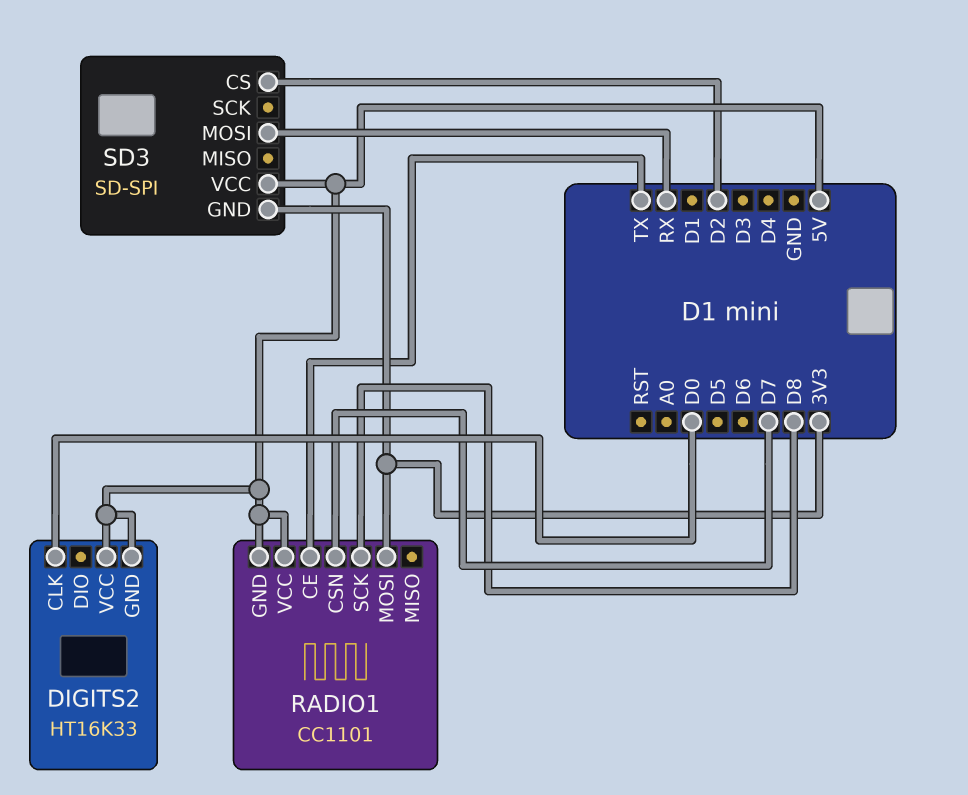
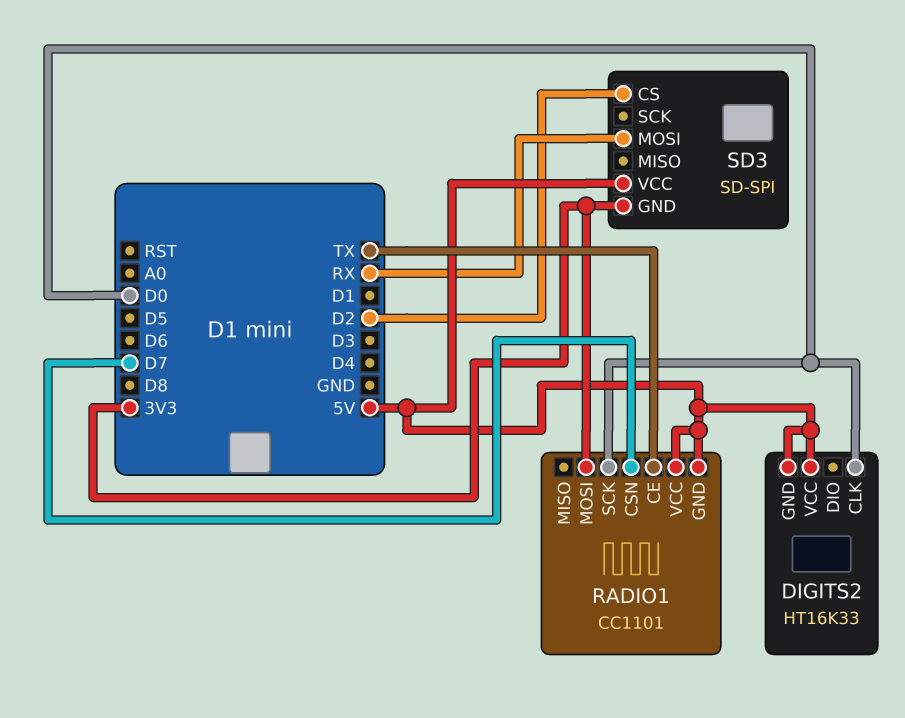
RADIO1 pin SCK: D8 -> D0

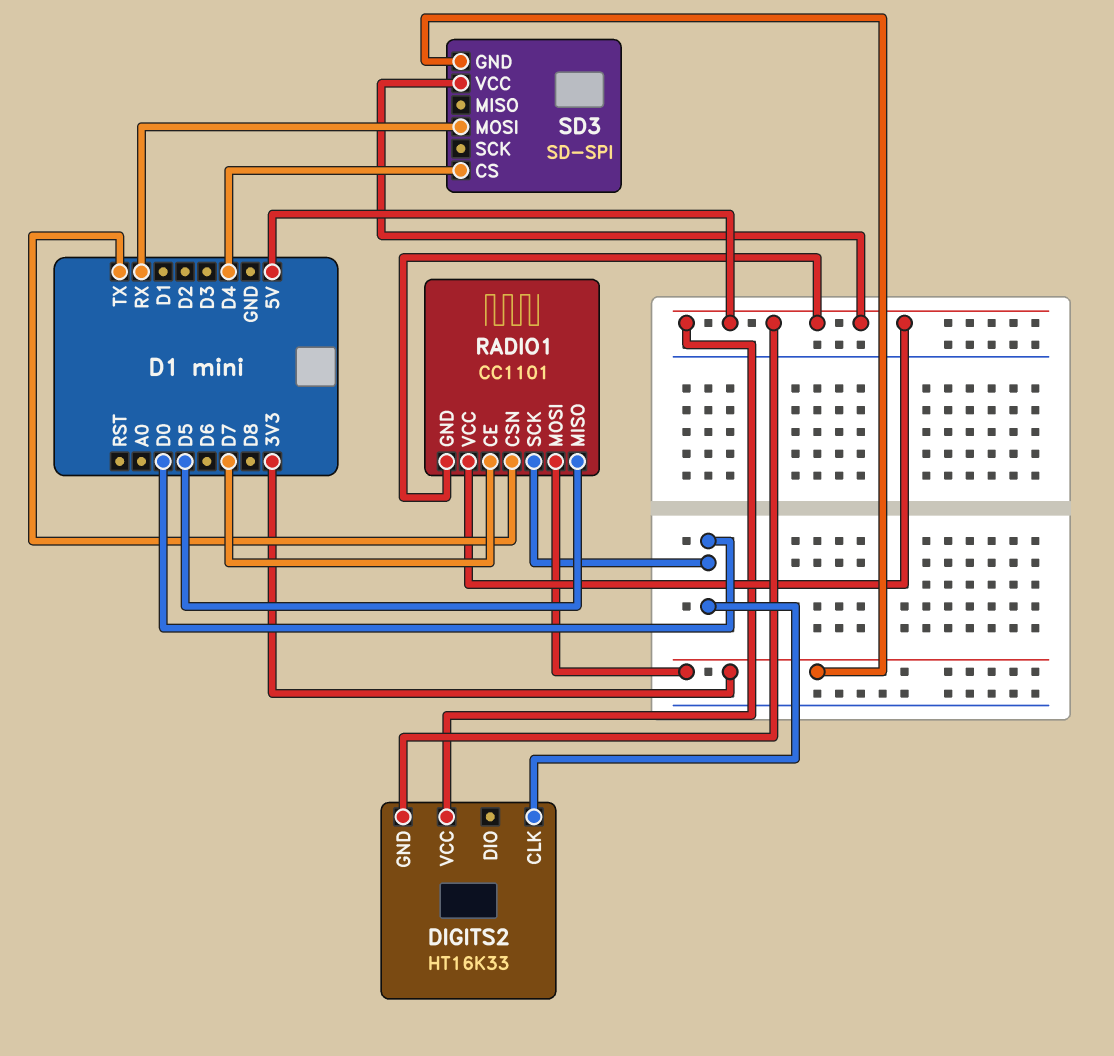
RADIO1 pin CE: TX -> D7
RADIO1 pin CSN: D7 -> TX
RADIO1 pin MISO: none -> D5
SD3 pin CS: D2 -> D4

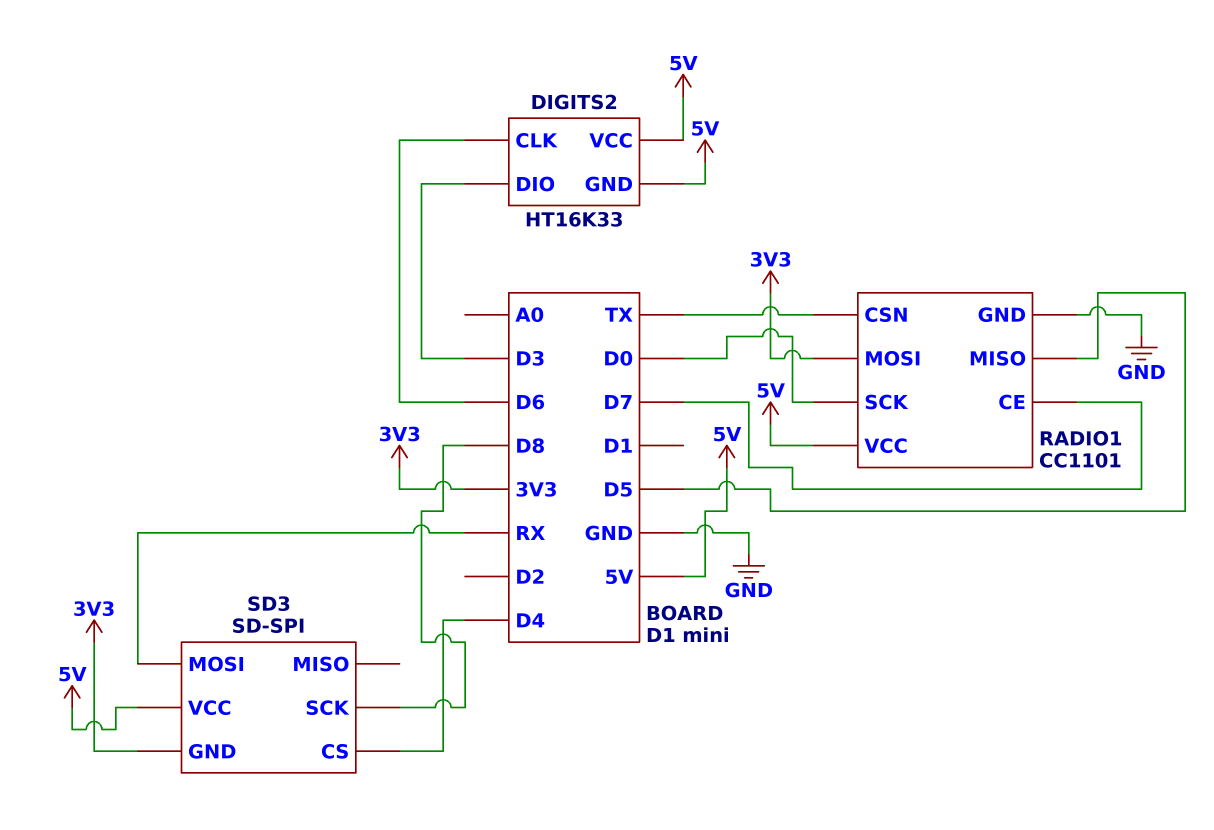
DIGITS2 pin CLK: D0 -> D6
DIGITS2 pin DIO: none -> D3
RADIO1 pin GND: 5V -> GND
SD3 pin SCK: none -> D8

